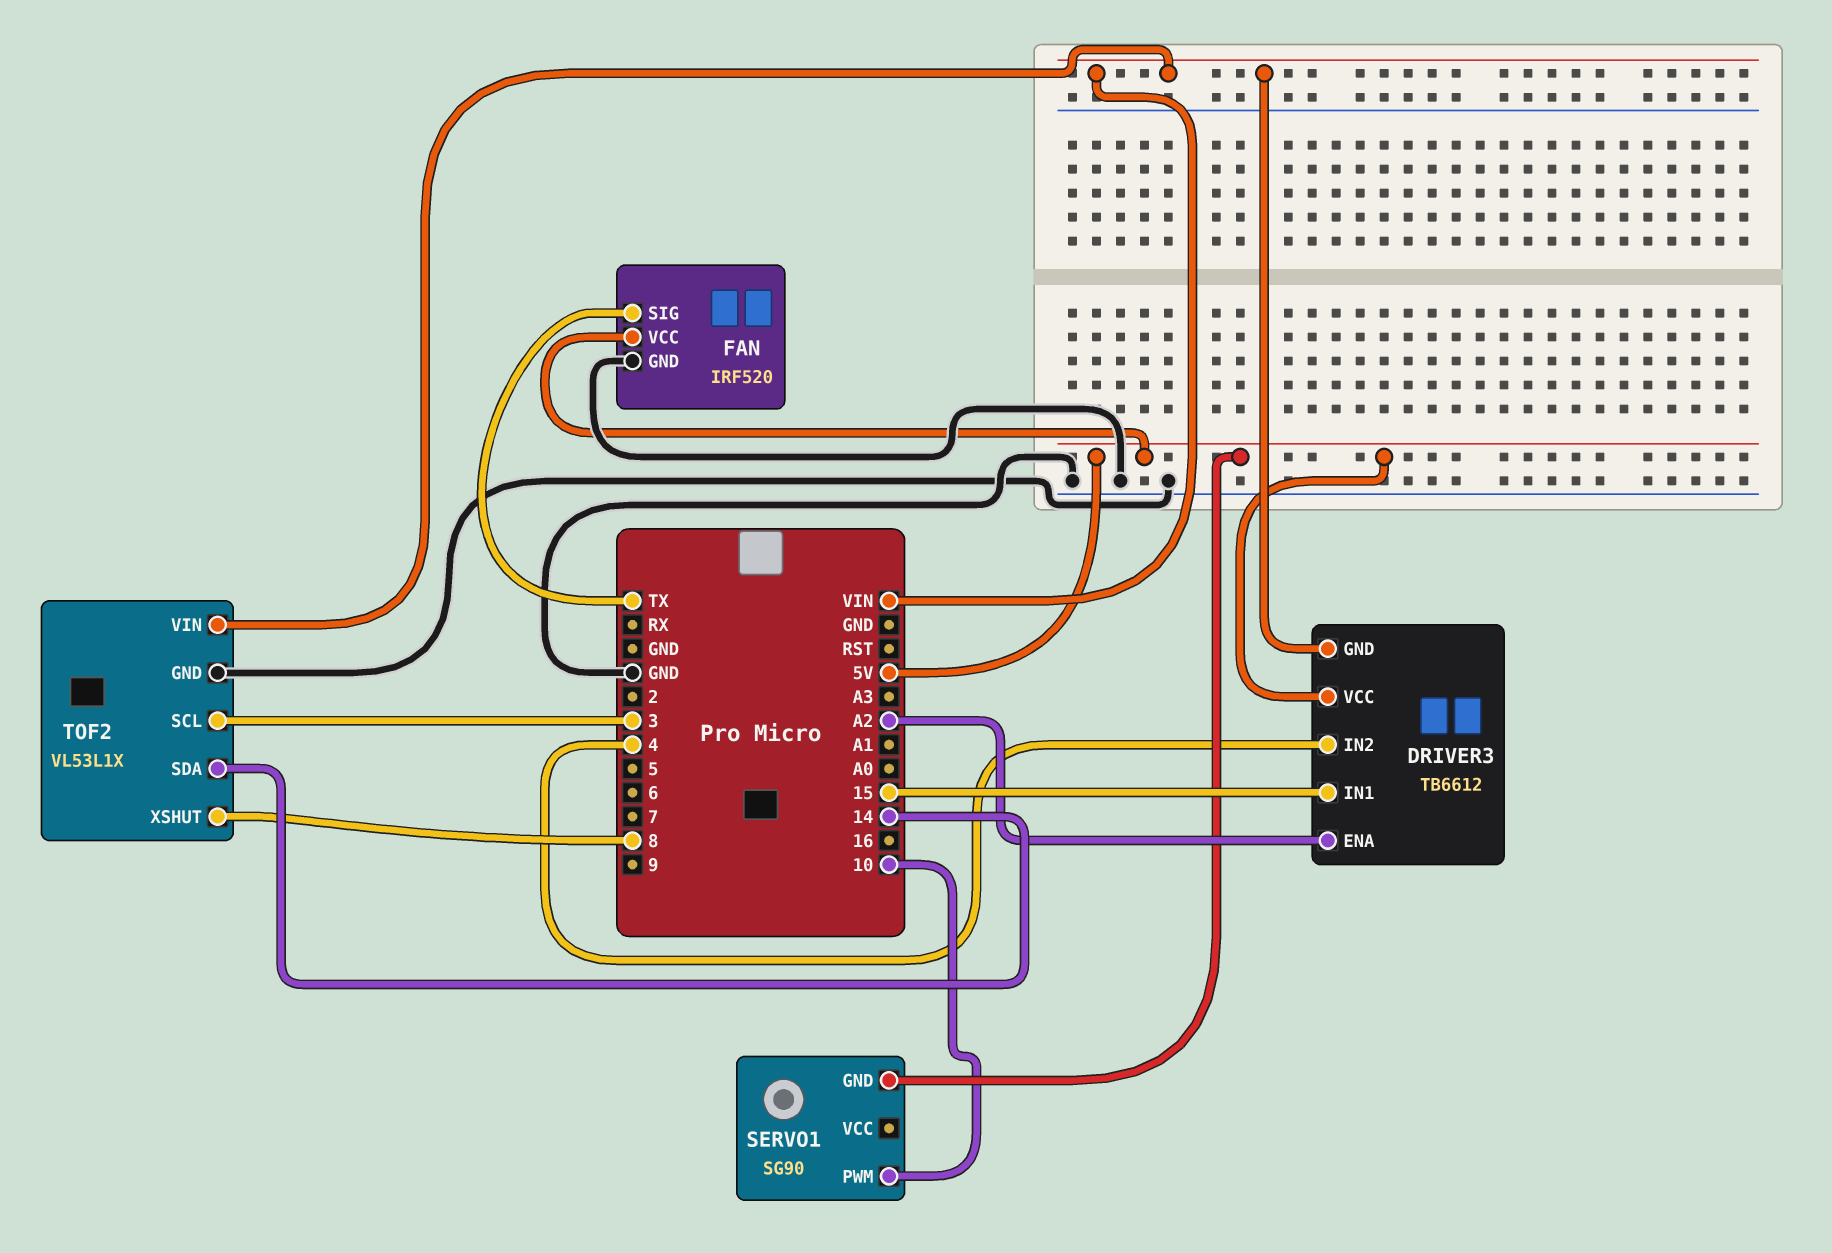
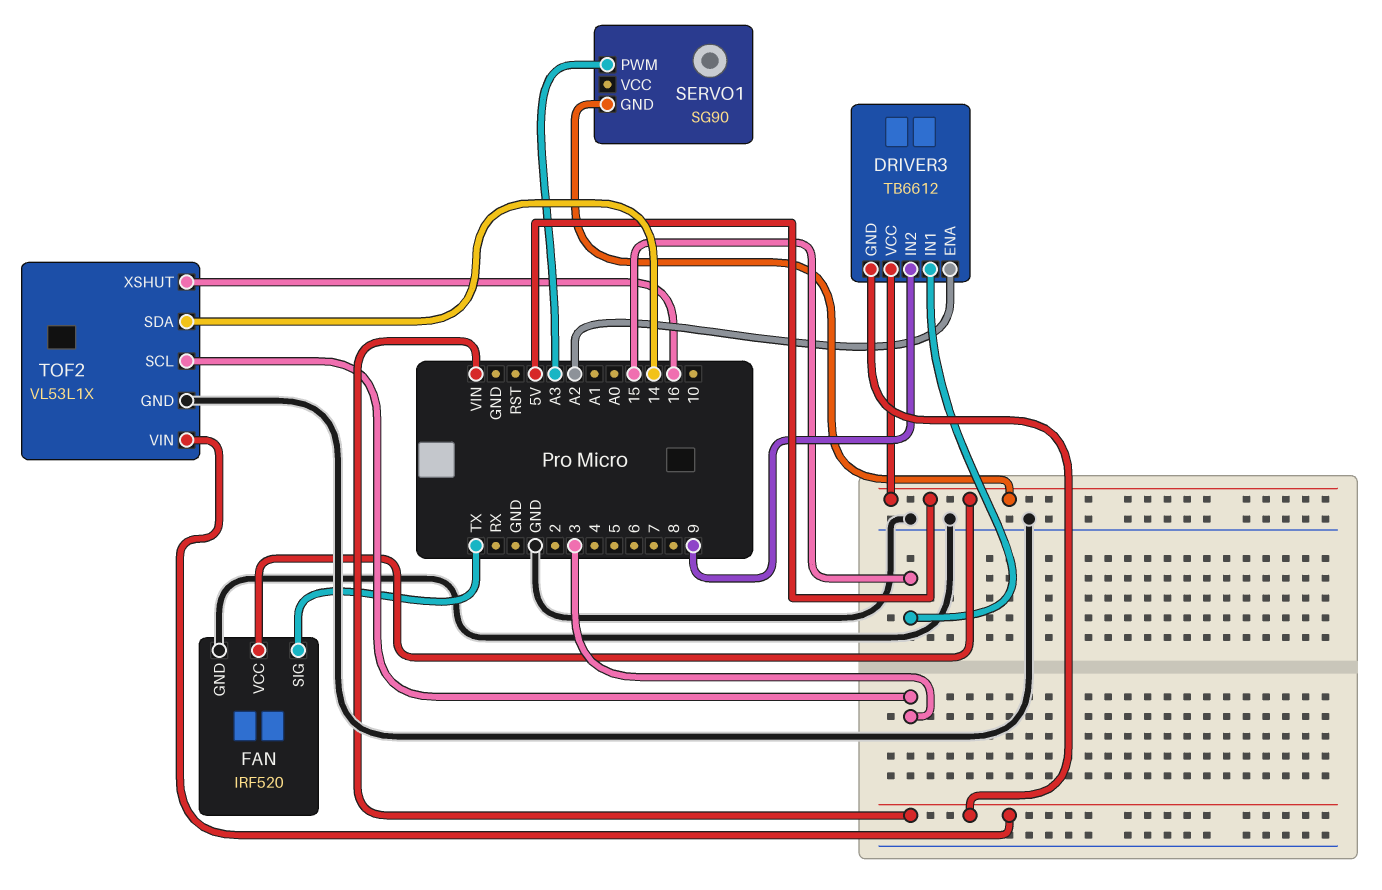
DRIVER3 pin IN2: 4 -> 9
SERVO1 pin PWM: 10 -> A3
TOF2 pin XSHUT: 8 -> 16

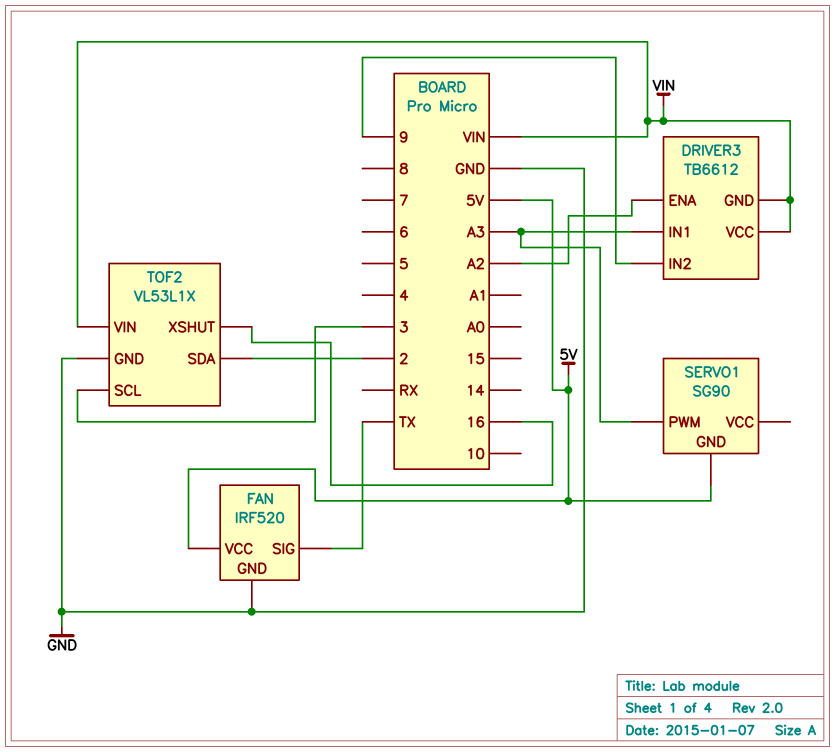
DRIVER3 pin IN1: 15 -> A3
DRIVER3 pin VCC: 5V -> VIN
TOF2 pin SDA: 14 -> 2

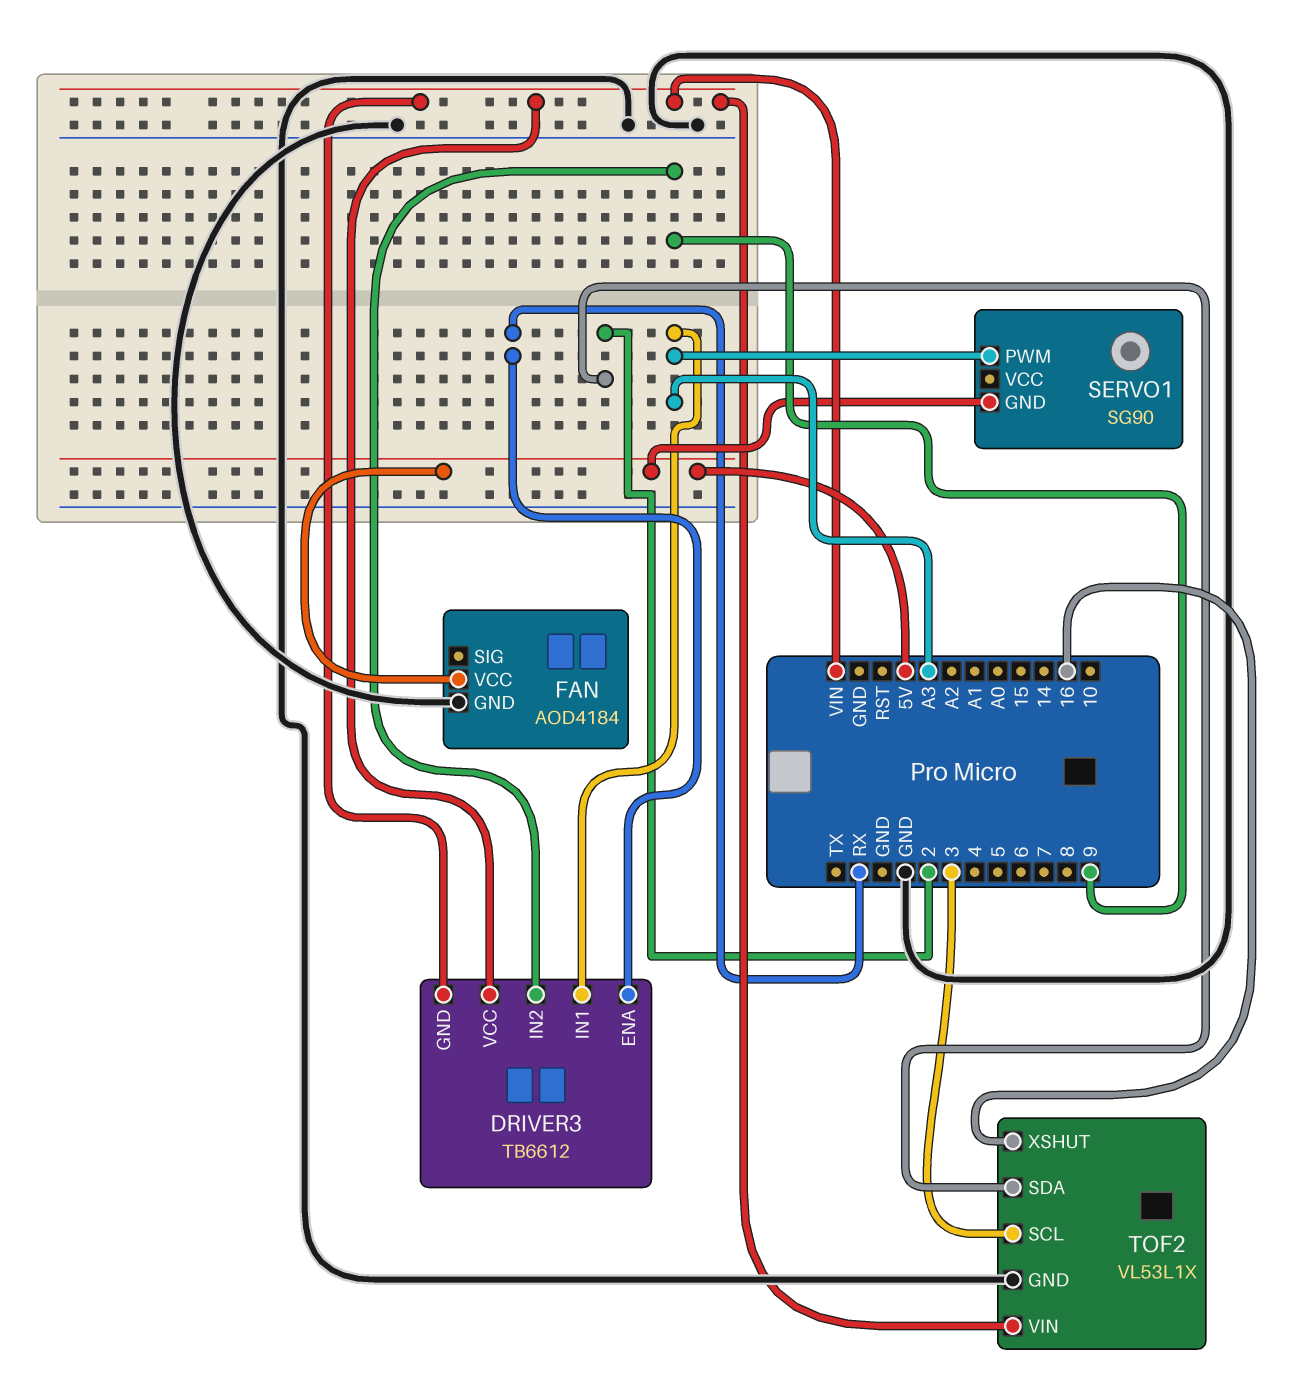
DRIVER3 pin ENA: A2 -> RX
FAN: IRF520 -> AOD4184
FAN pin SIG: TX -> none

